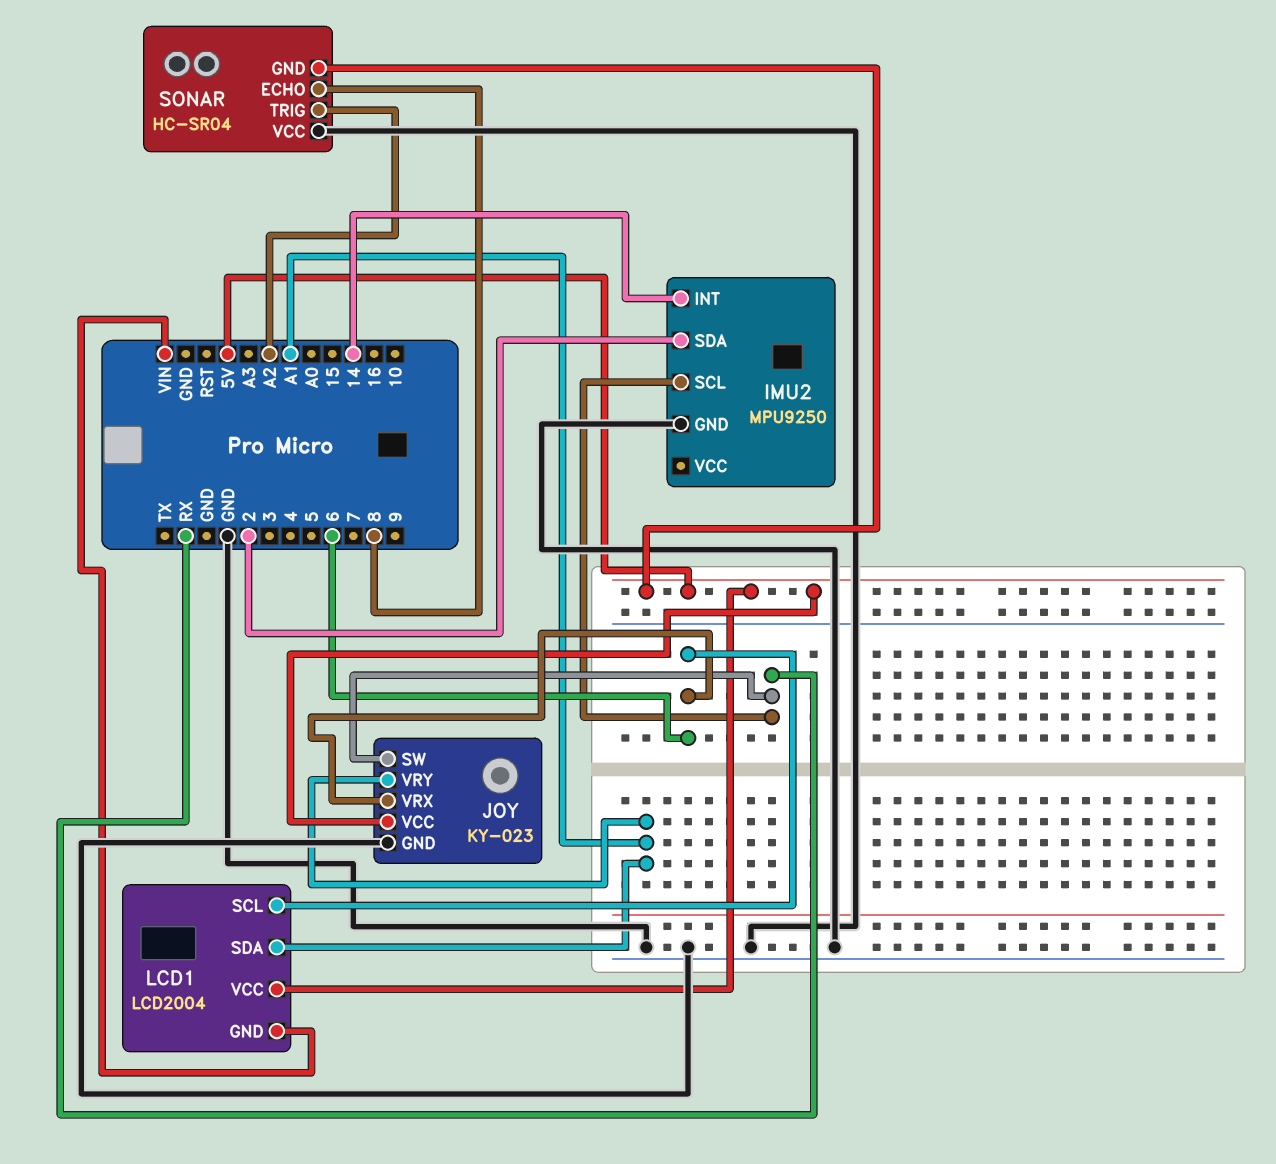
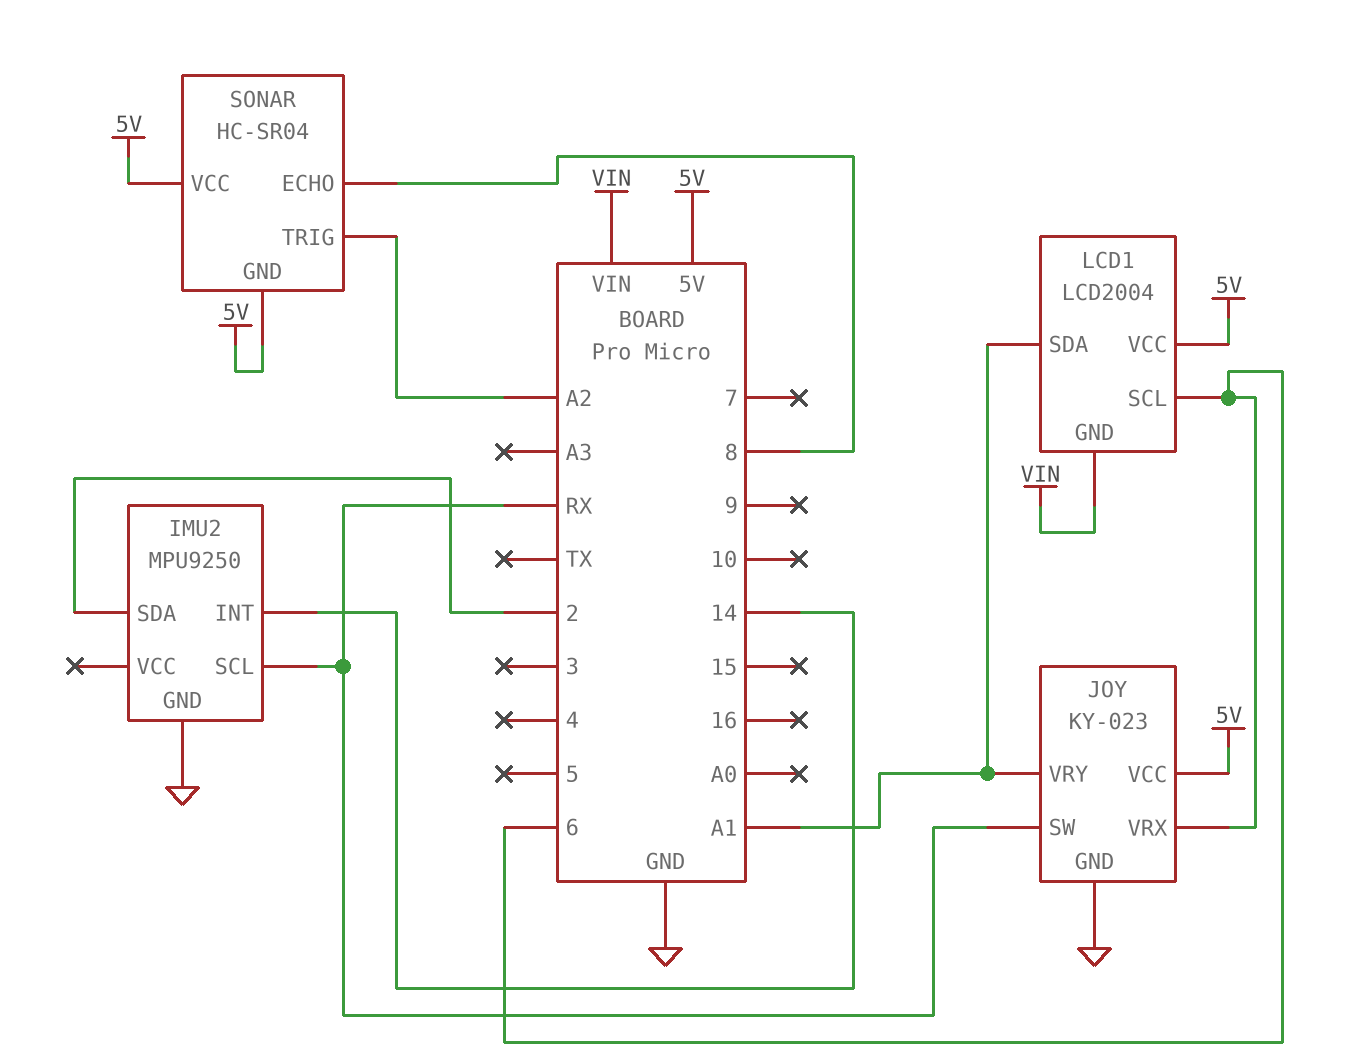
SONAR pin VCC: GND -> 5V

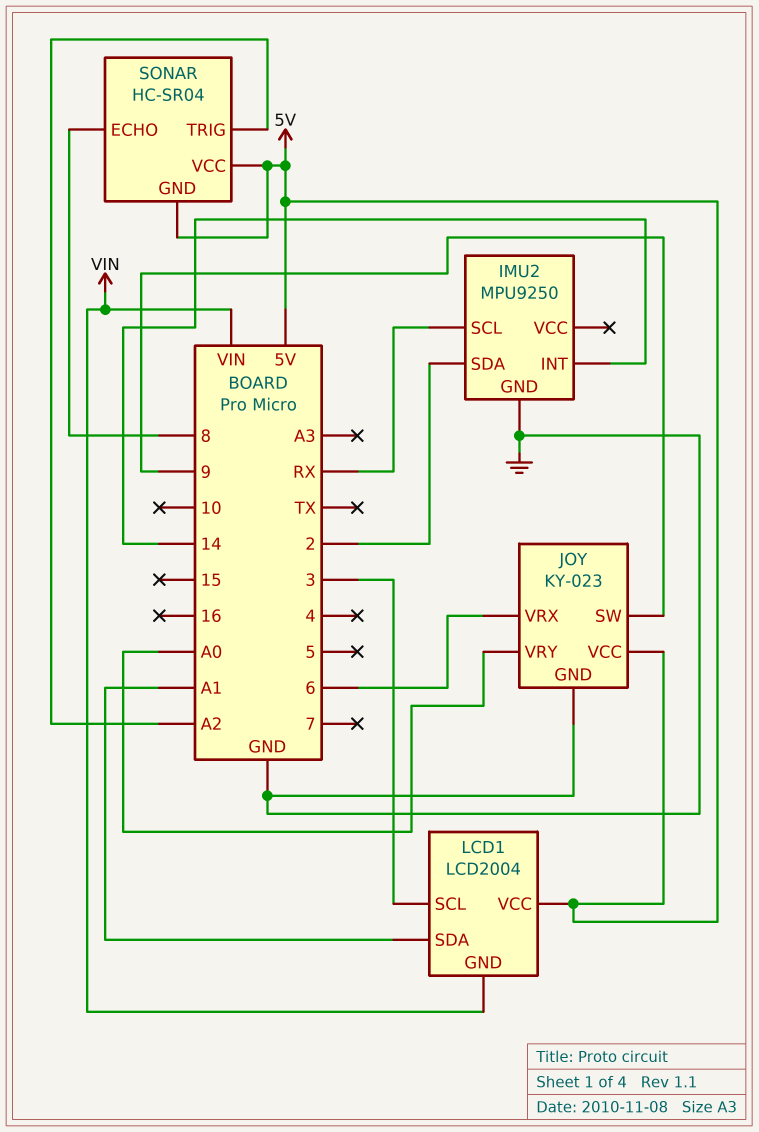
JOY pin SW: RX -> 9
JOY pin VRY: A1 -> A0
LCD1 pin SCL: 6 -> 3

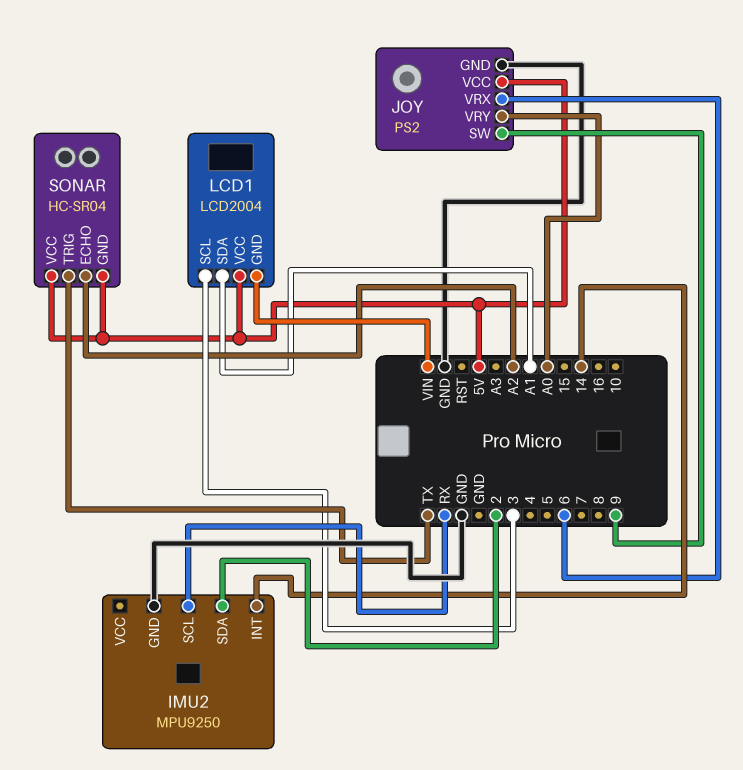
JOY: KY-023 -> PS2
SONAR pin ECHO: 8 -> A2
SONAR pin TRIG: A2 -> TX

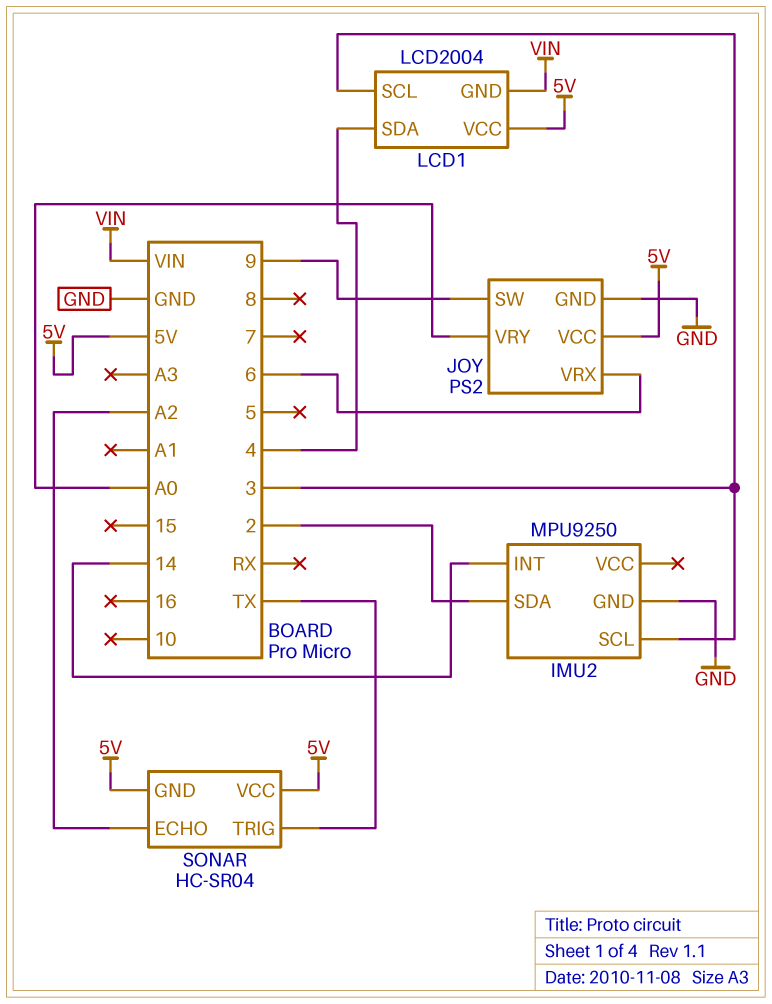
IMU2 pin SCL: RX -> 3
LCD1 pin SDA: A1 -> 4

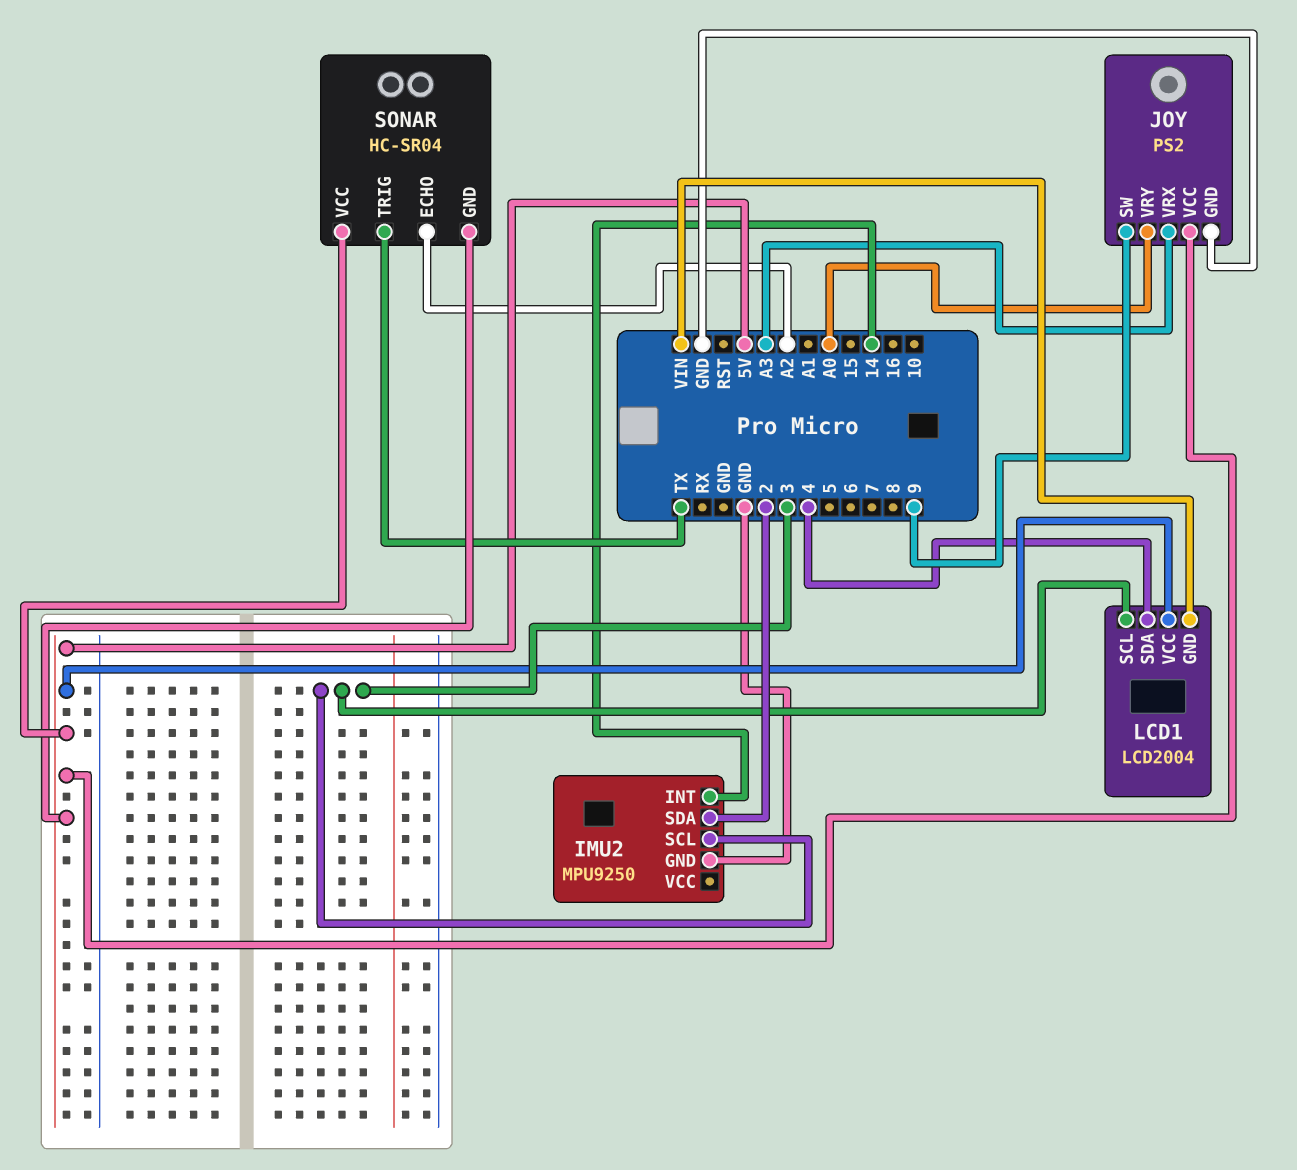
JOY pin VRX: 6 -> A3

